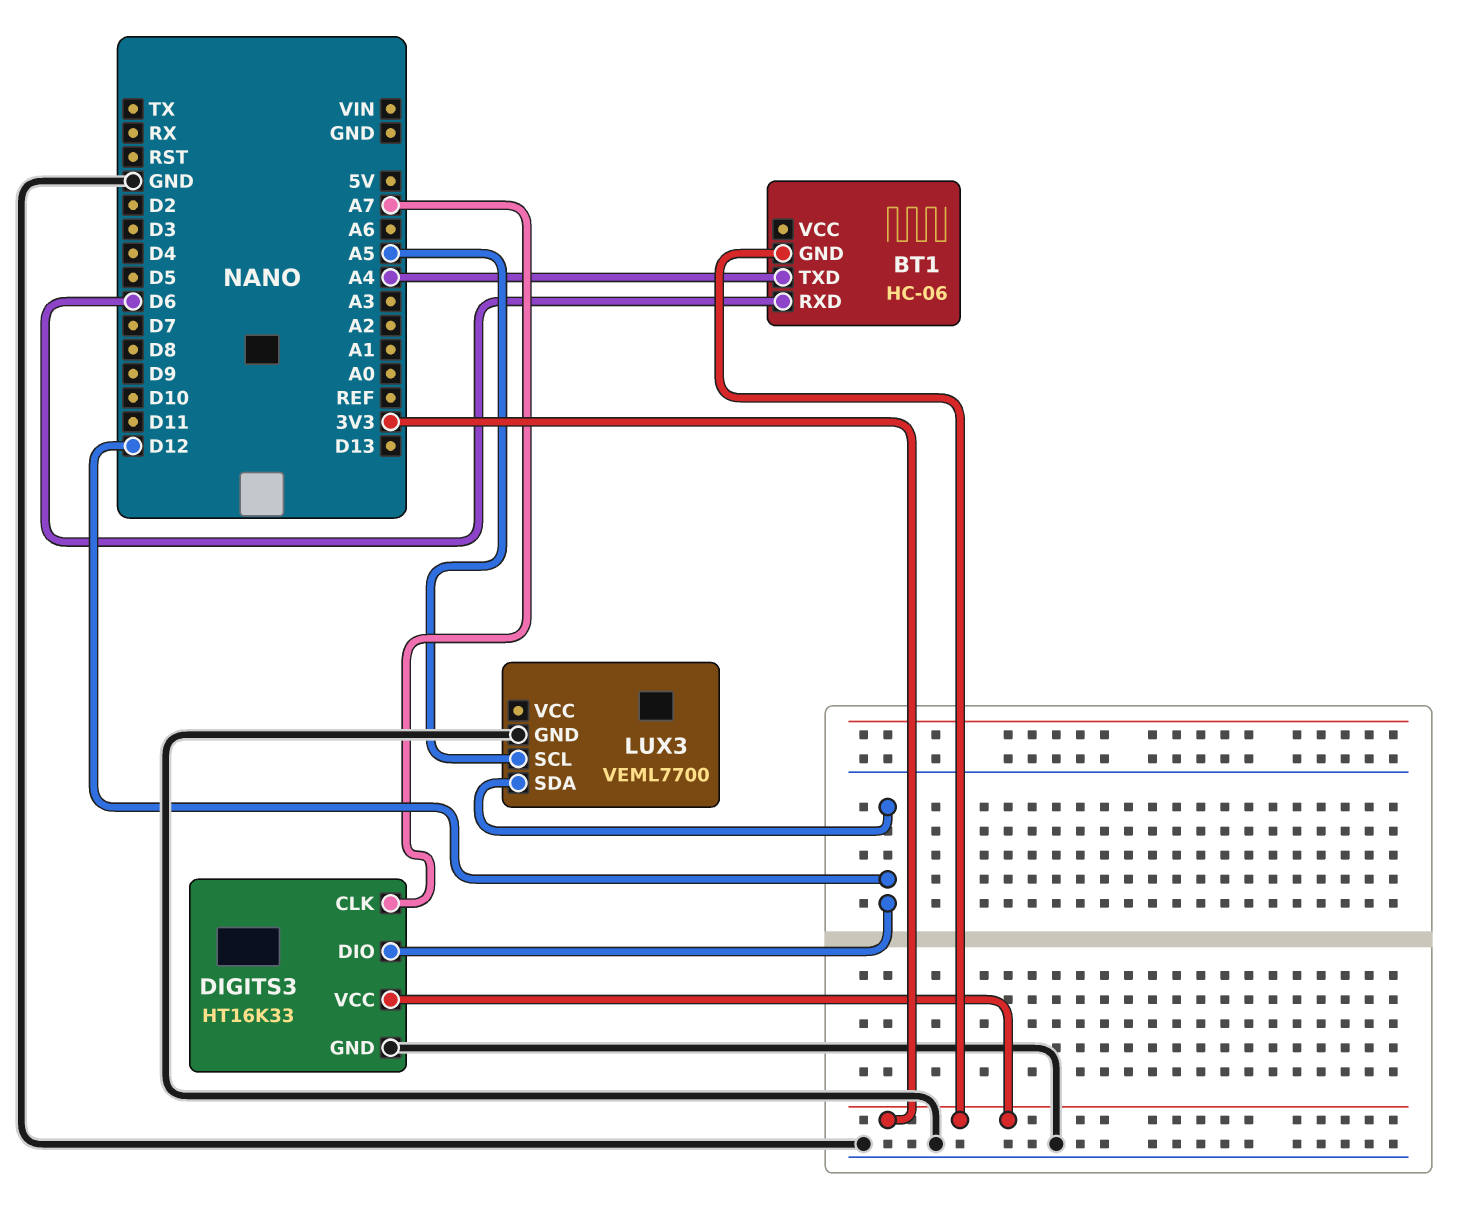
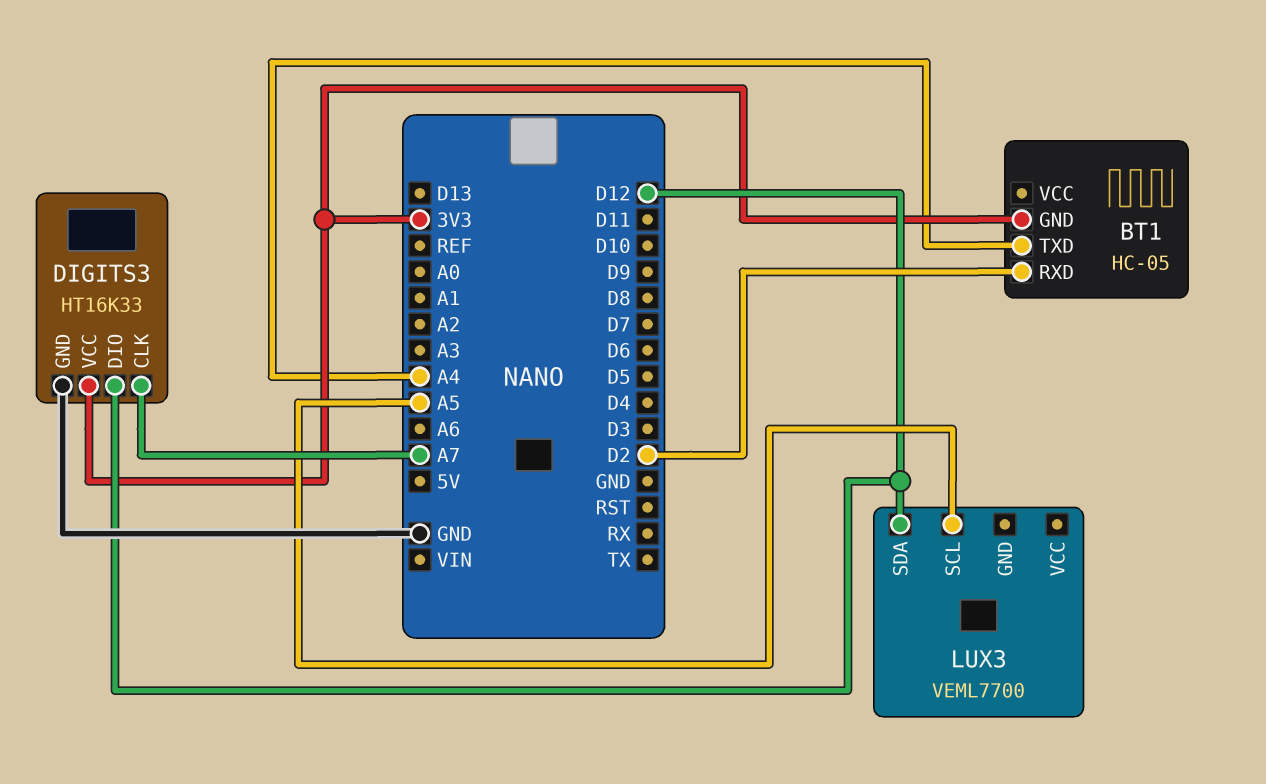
BT1: HC-06 -> HC-05
BT1 pin RXD: D6 -> D2
LUX3 pin GND: GND -> none

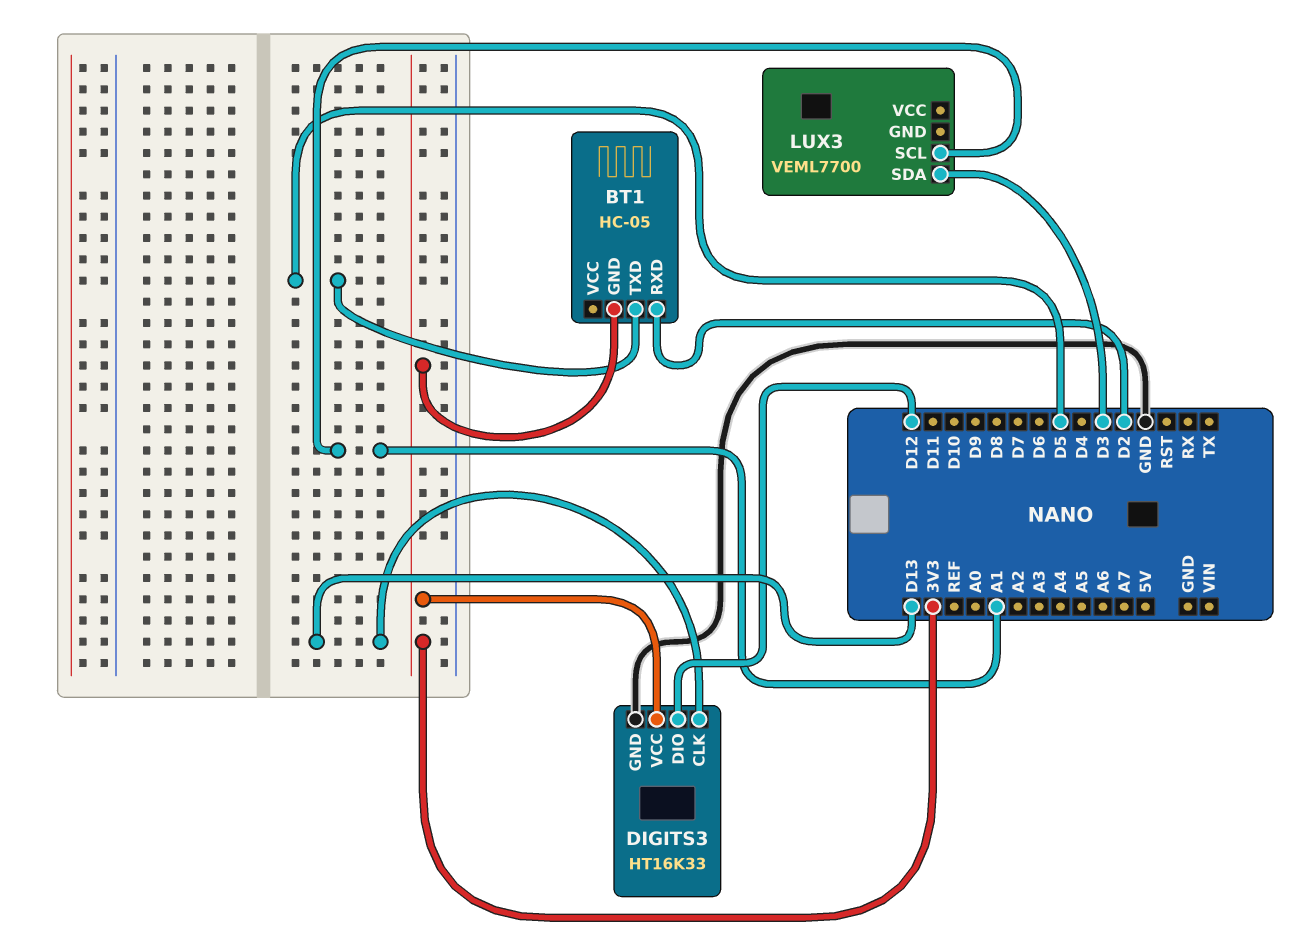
BT1 pin TXD: A4 -> D5
DIGITS3 pin CLK: A7 -> D13
LUX3 pin SCL: A5 -> A1
LUX3 pin SDA: D12 -> D3

